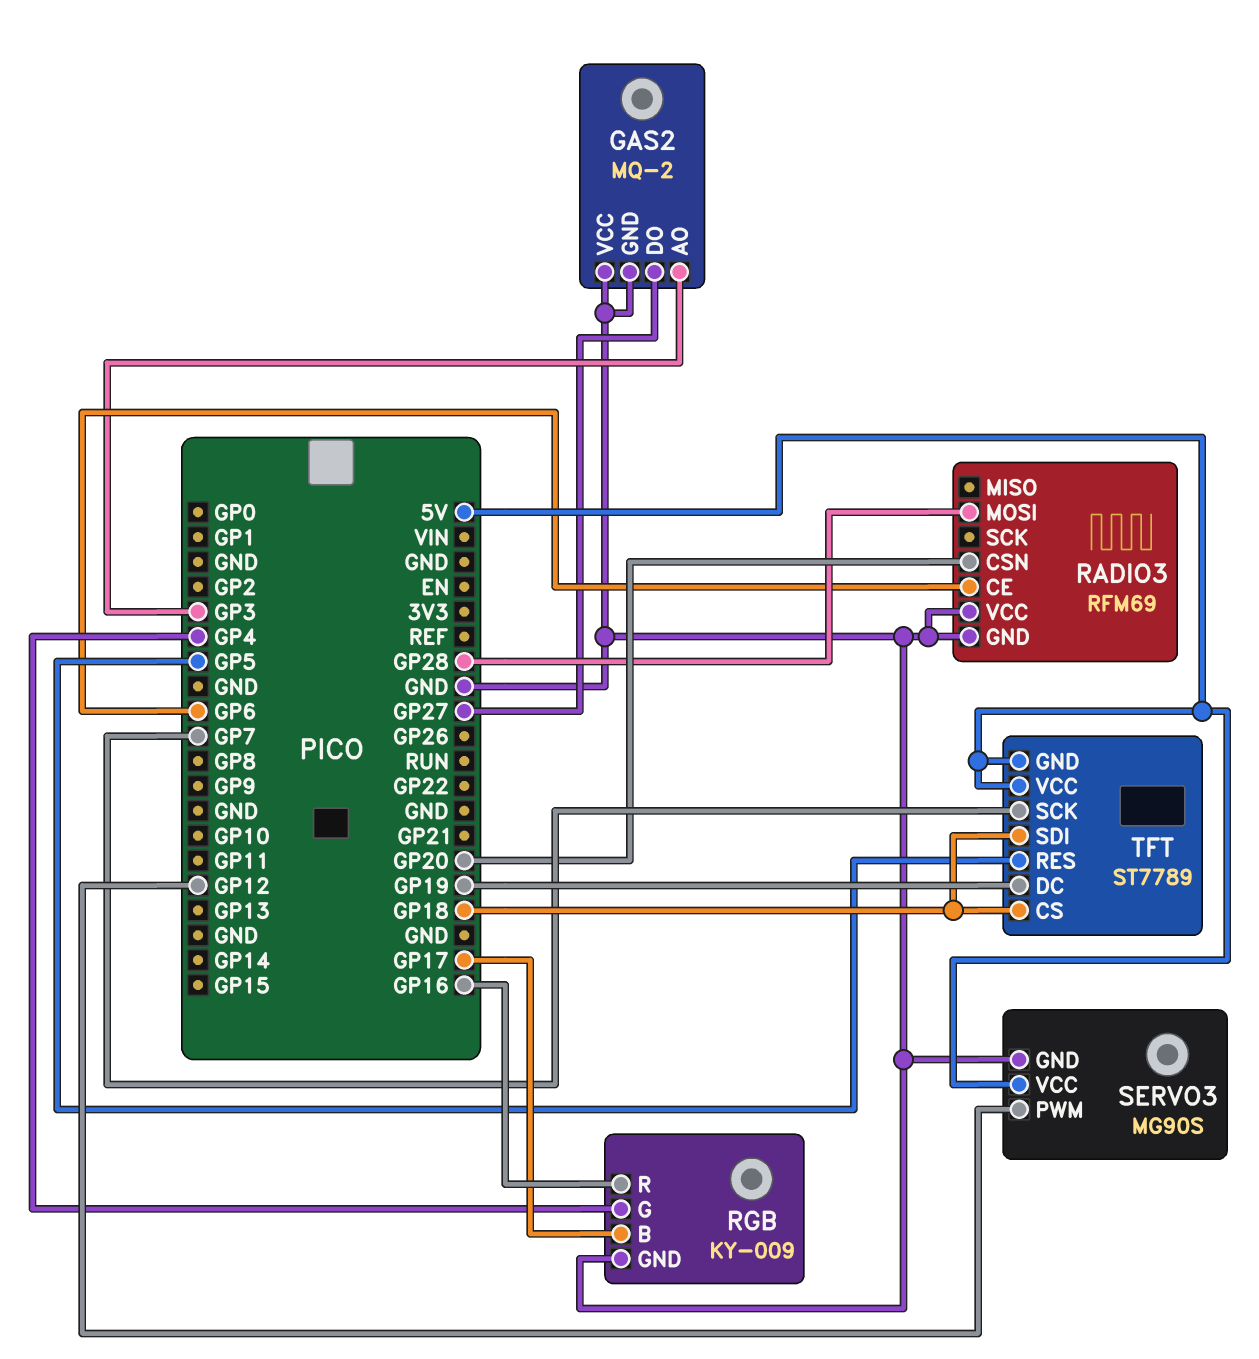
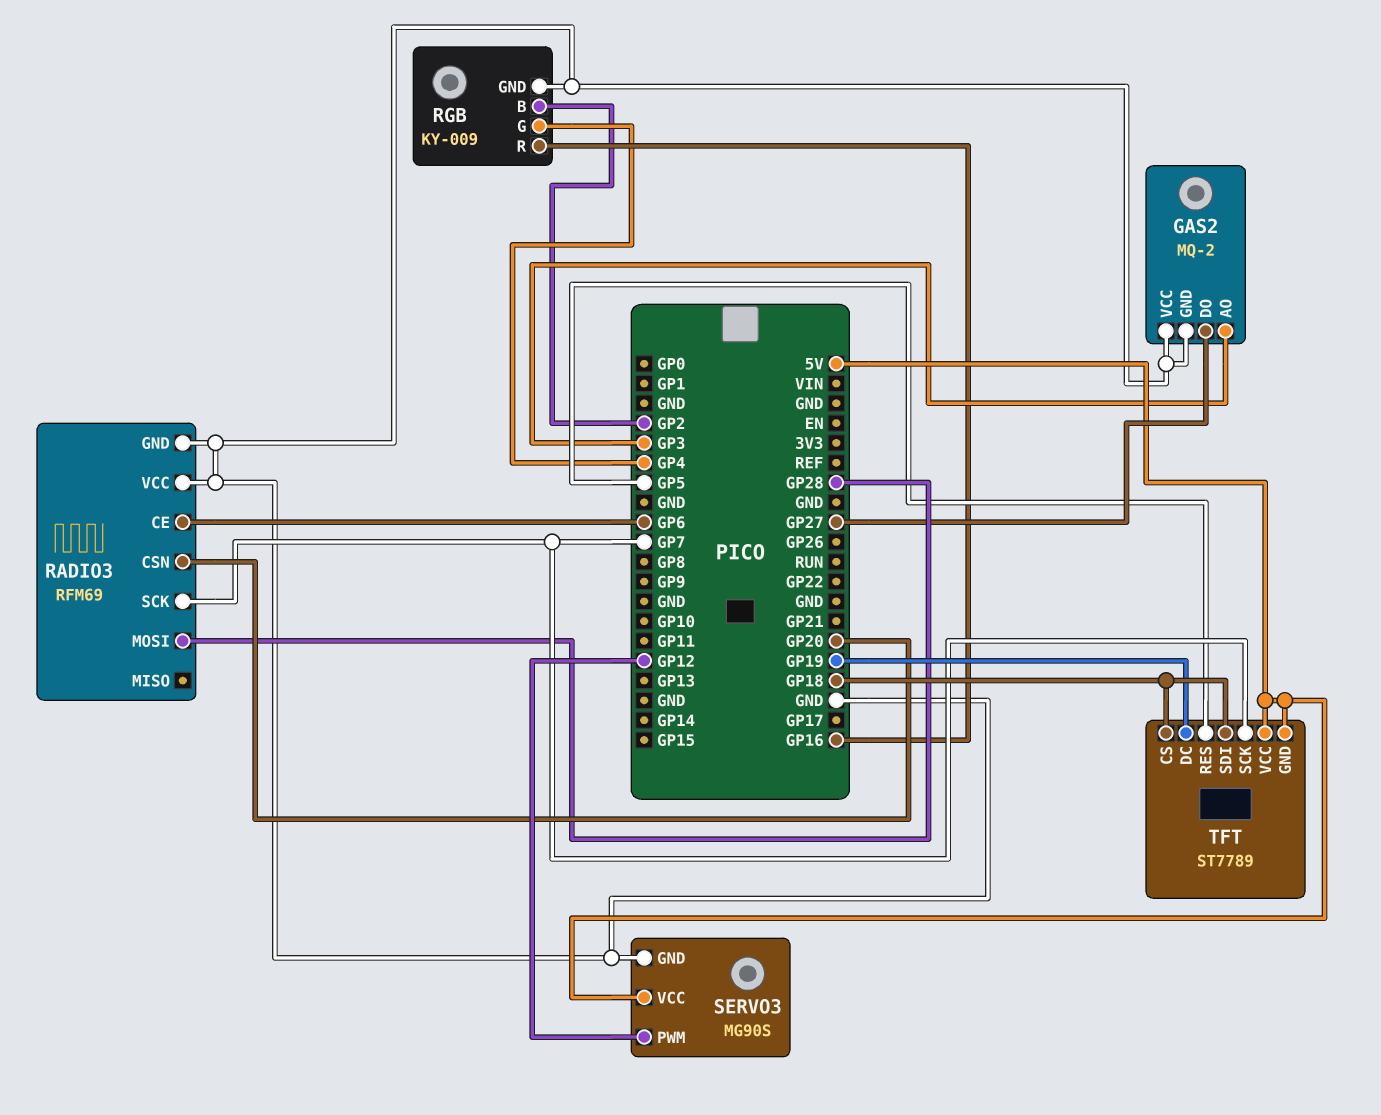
RADIO3 pin SCK: none -> GP7
RGB pin B: GP17 -> GP2

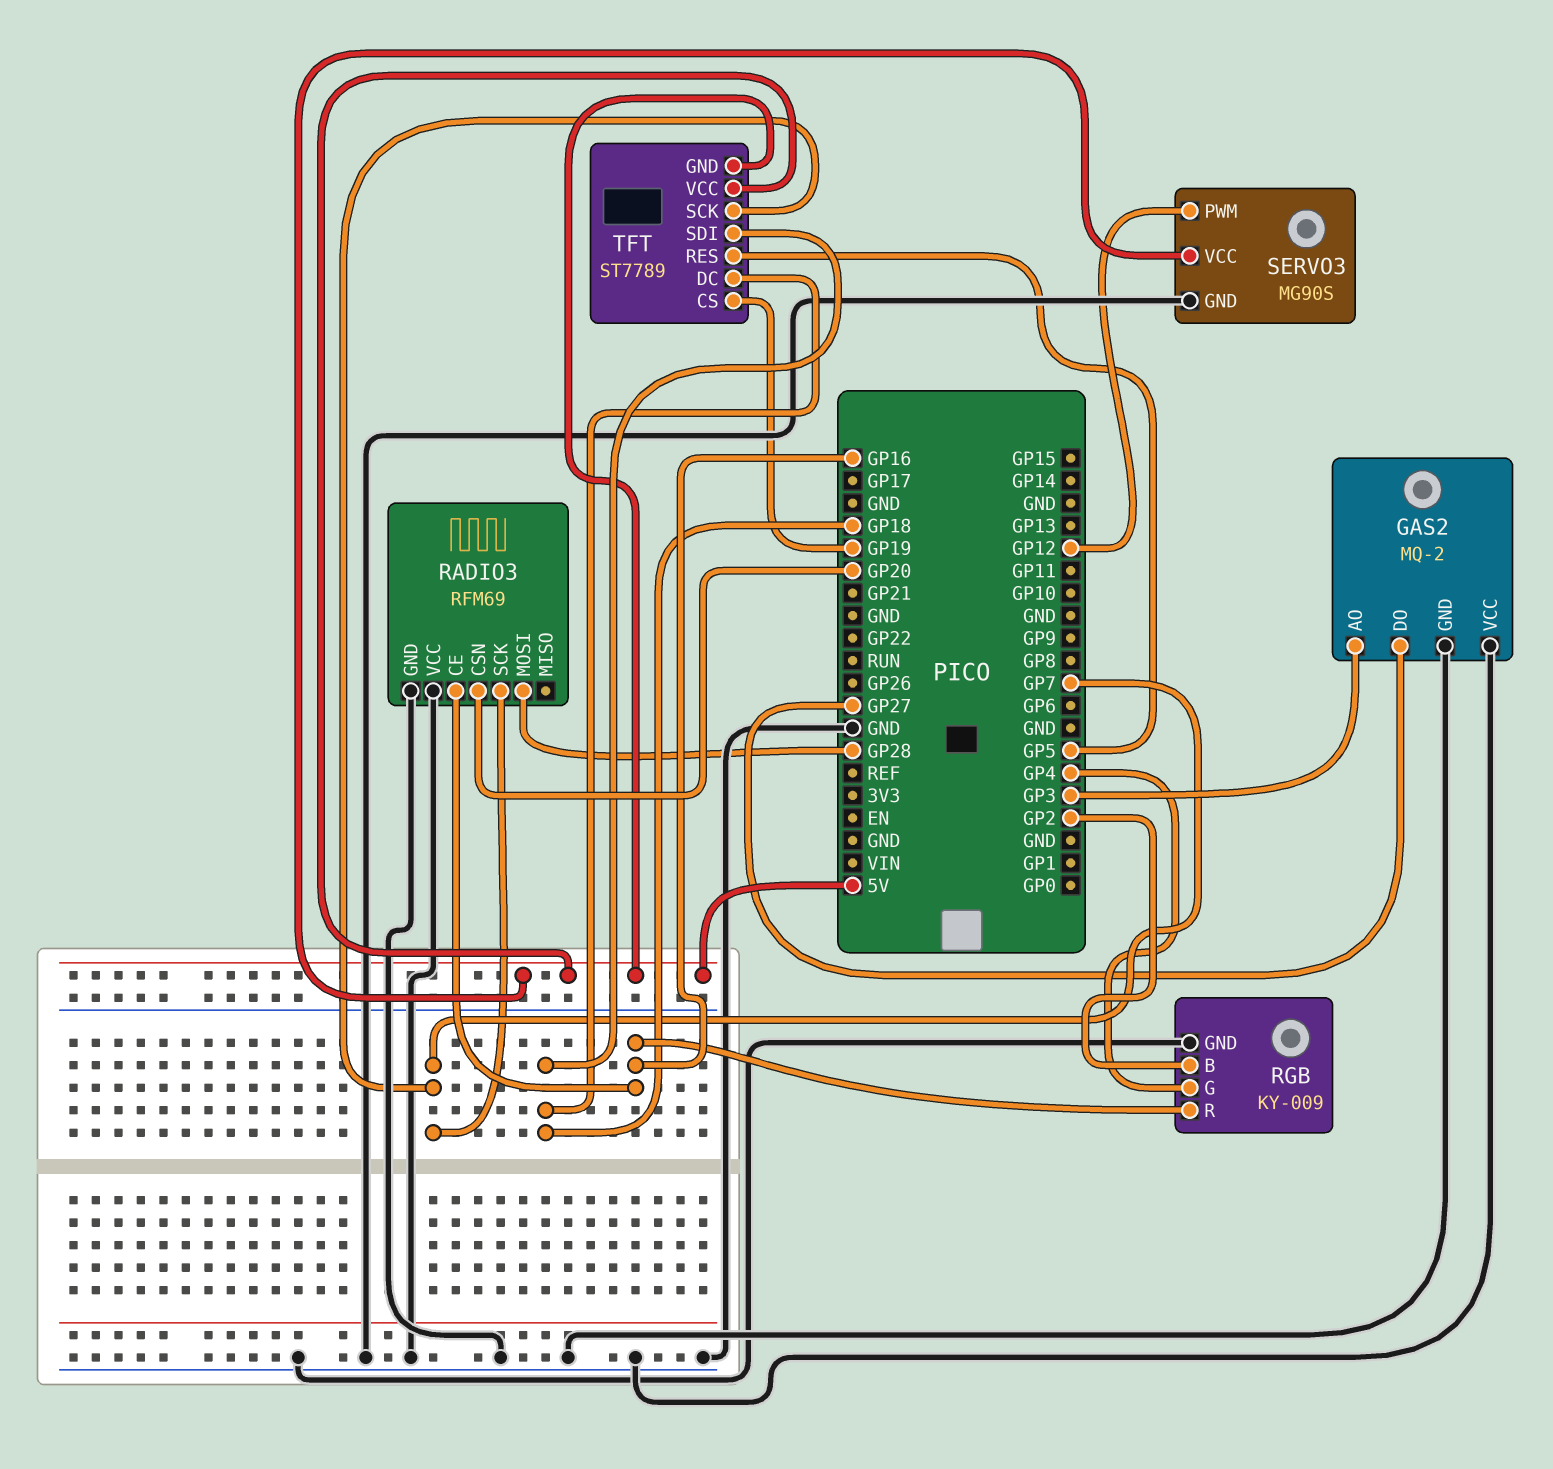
RADIO3 pin CE: GP6 -> GP16
TFT pin CS: GP18 -> GP19
TFT pin DC: GP19 -> GP18

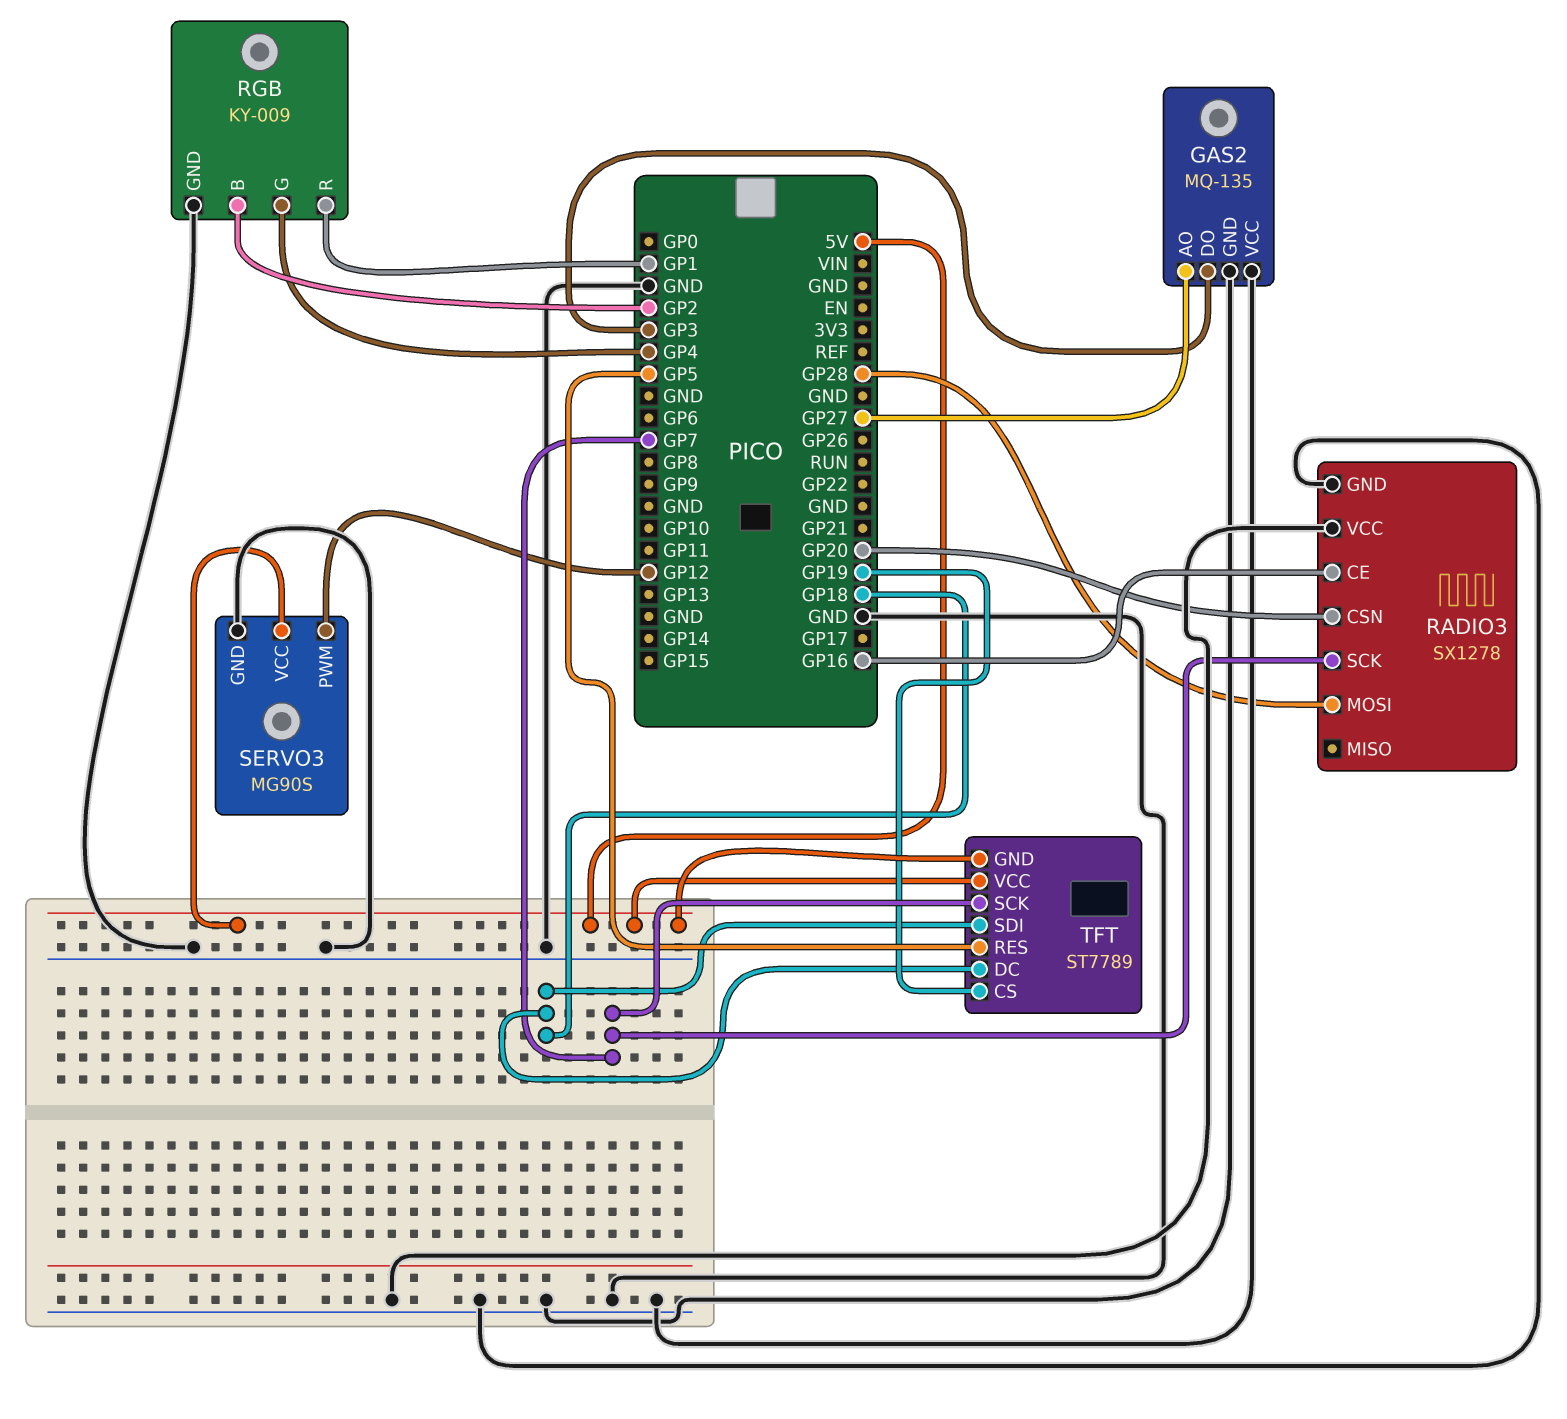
GAS2: MQ-2 -> MQ-135
GAS2 pin AO: GP3 -> GP27
GAS2 pin DO: GP27 -> GP3
RADIO3: RFM69 -> SX1278
RGB pin R: GP16 -> GP1

